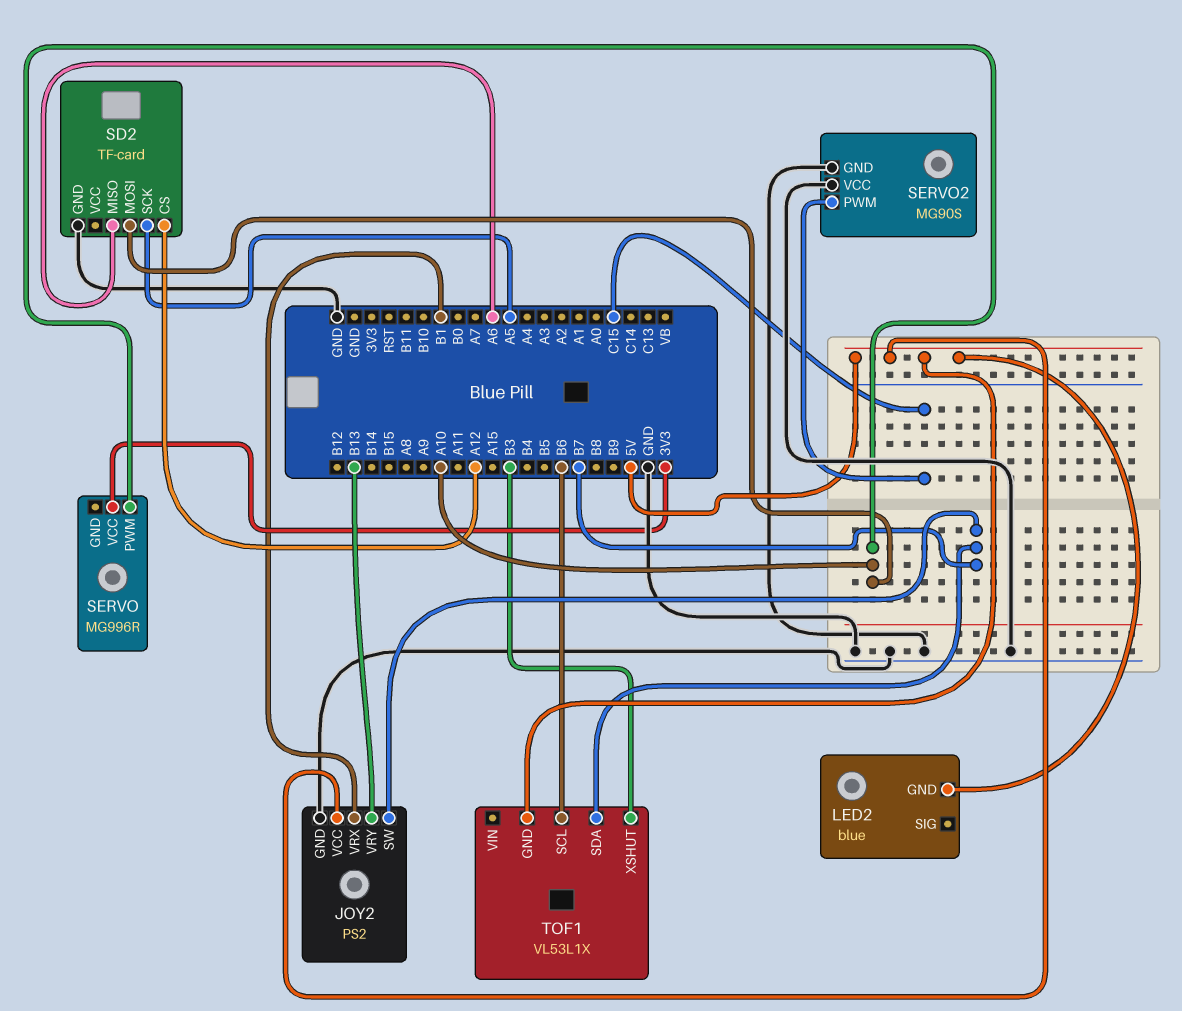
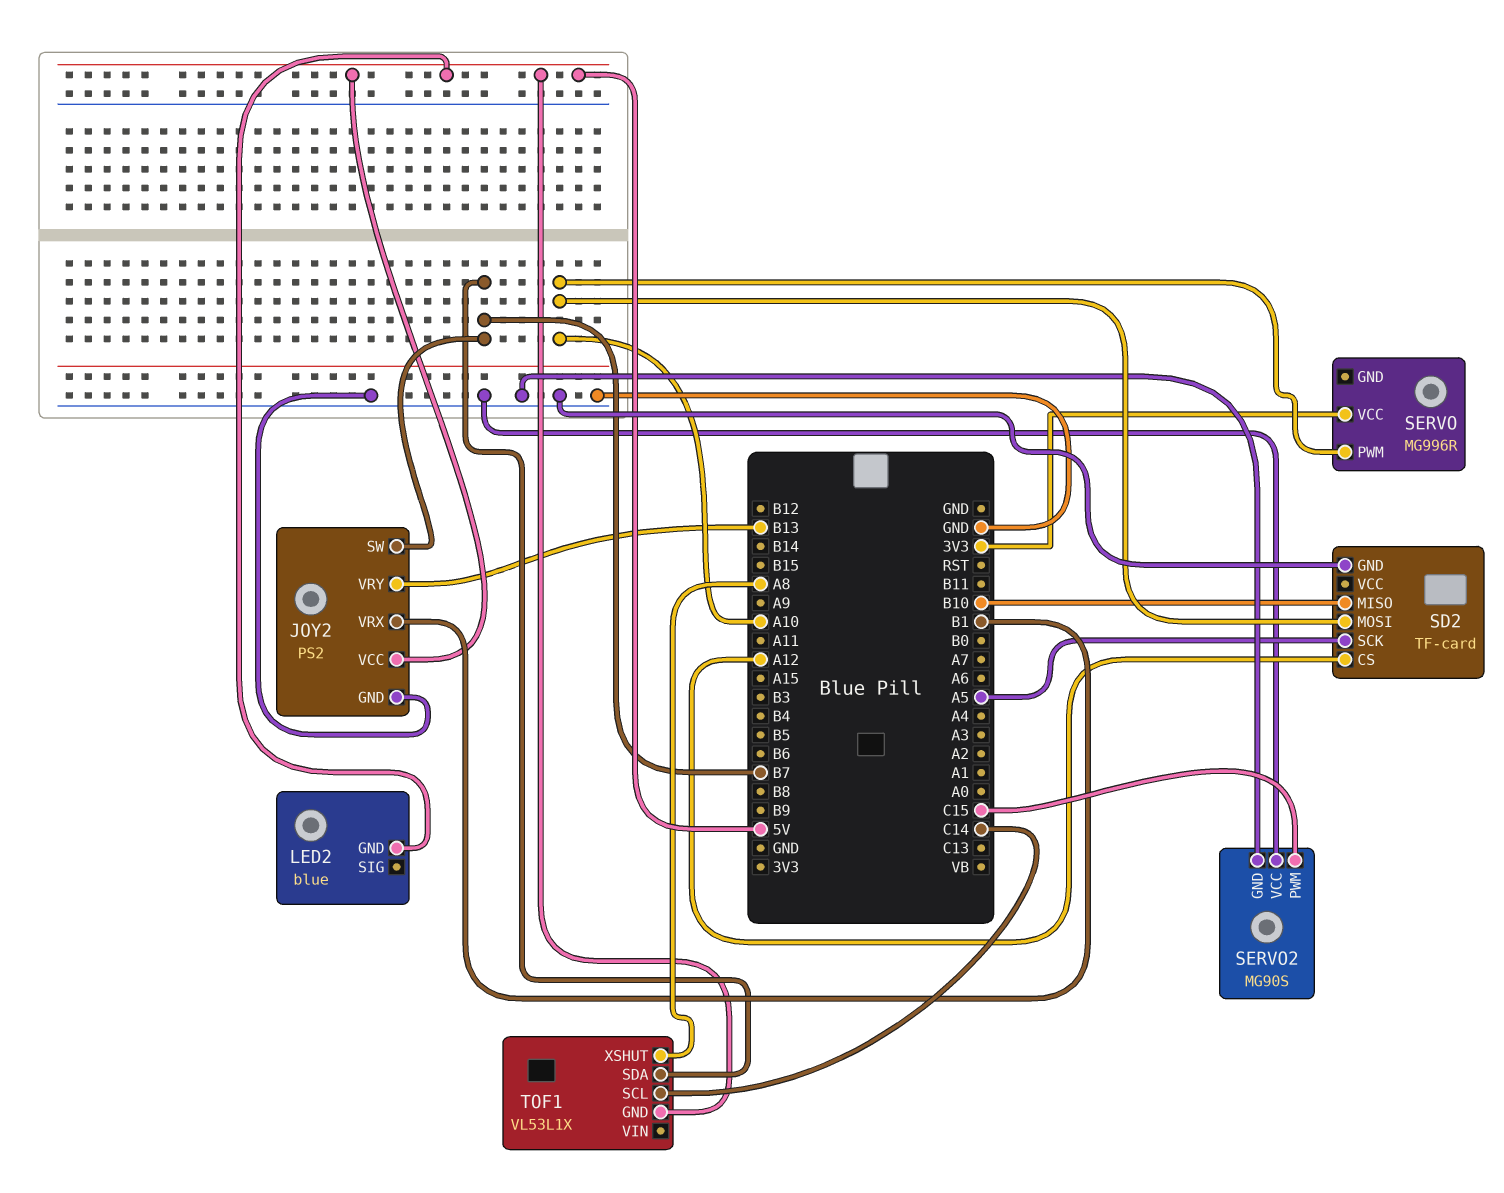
SD2 pin MISO: A6 -> B10
TOF1 pin SCL: B6 -> C14
TOF1 pin XSHUT: B3 -> A8

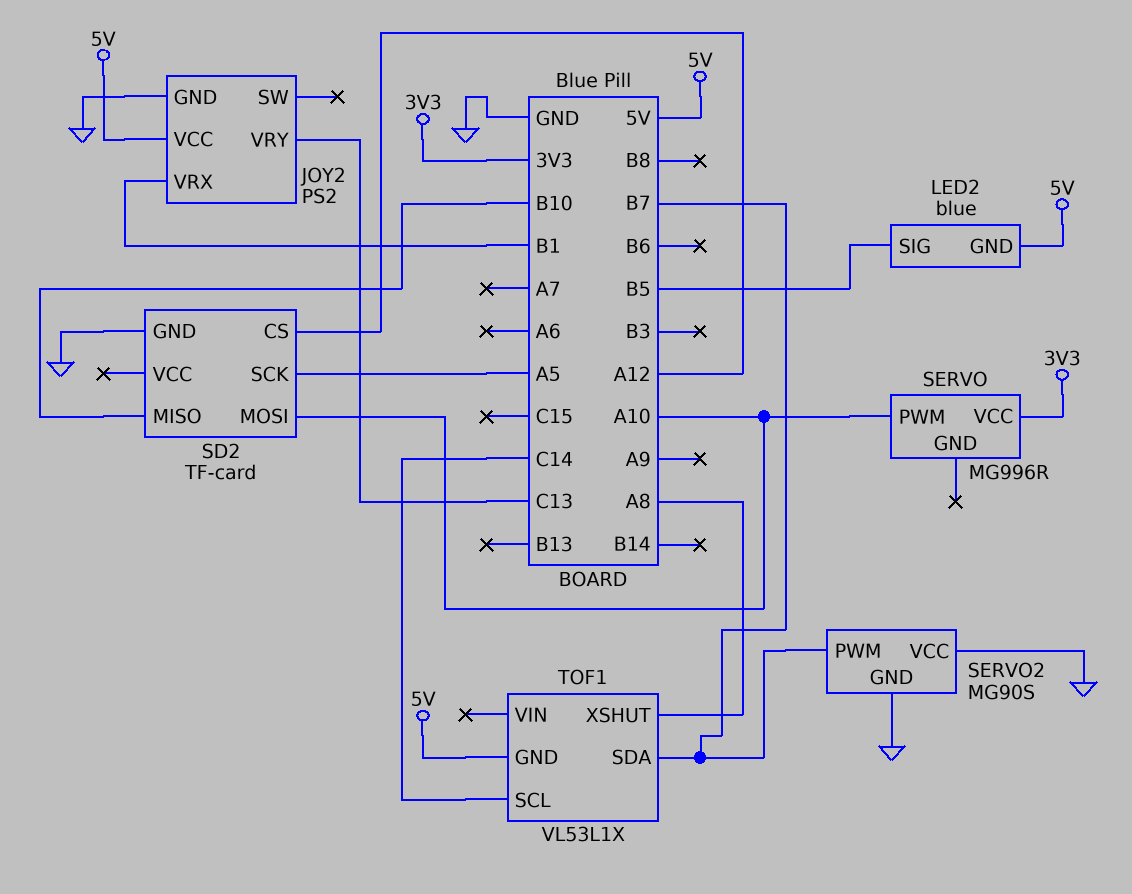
JOY2 pin SW: B7 -> none
JOY2 pin VRY: B13 -> C13
LED2 pin SIG: none -> B5
SERVO2 pin PWM: C15 -> B7

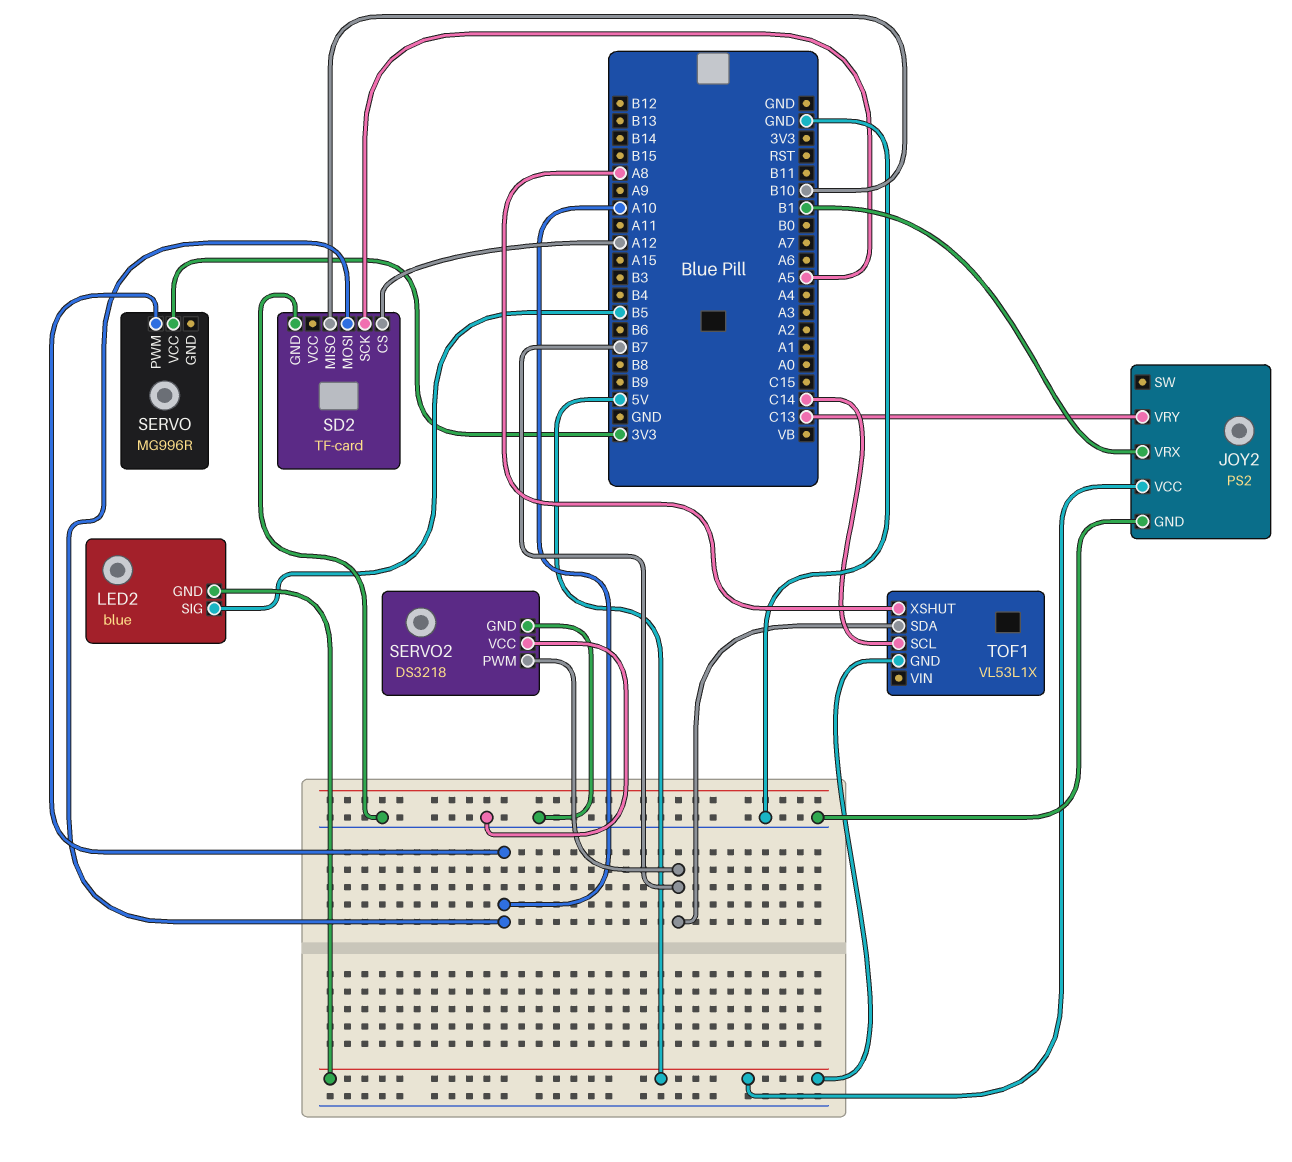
SERVO2: MG90S -> DS3218

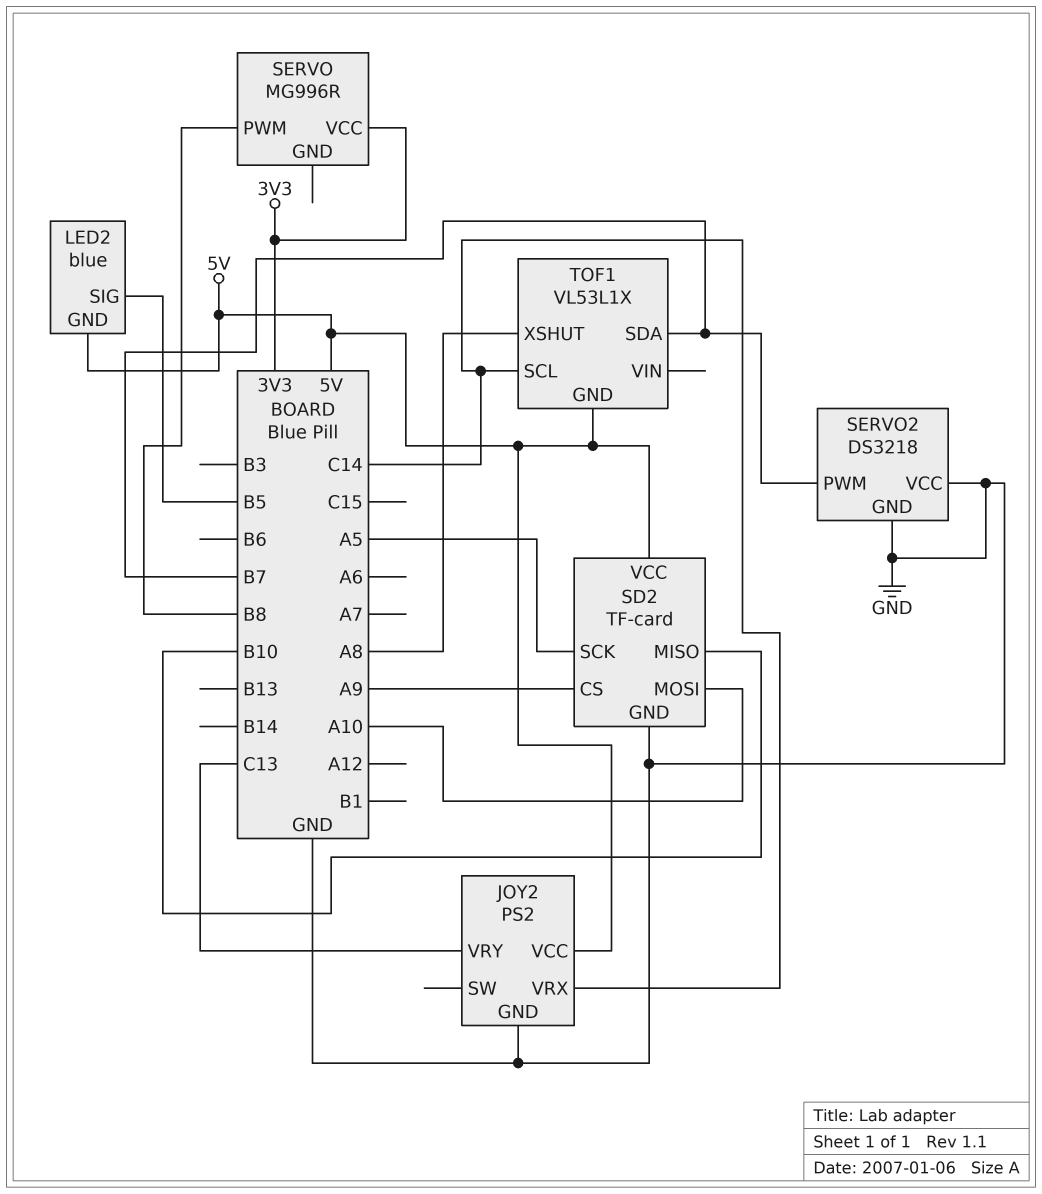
JOY2 pin VRX: B1 -> C14
SD2 pin CS: A12 -> A9
SD2 pin VCC: none -> 5V
SERVO pin PWM: A10 -> B8

